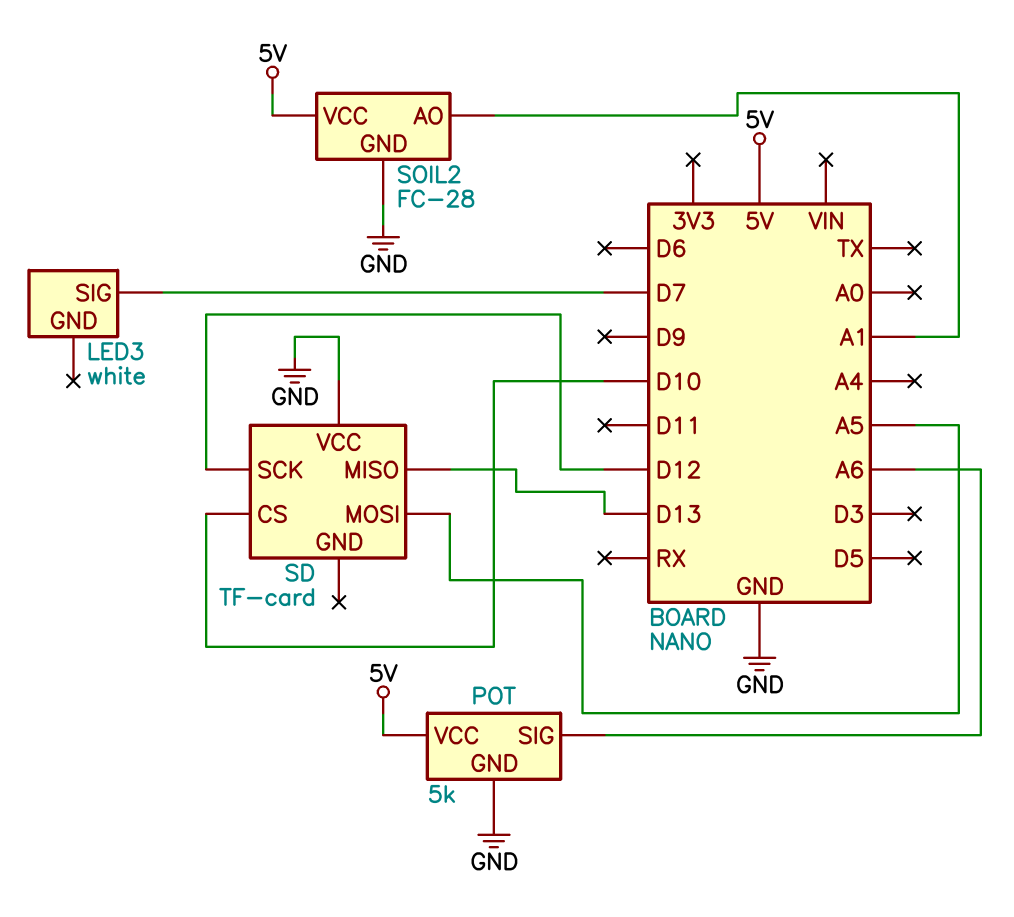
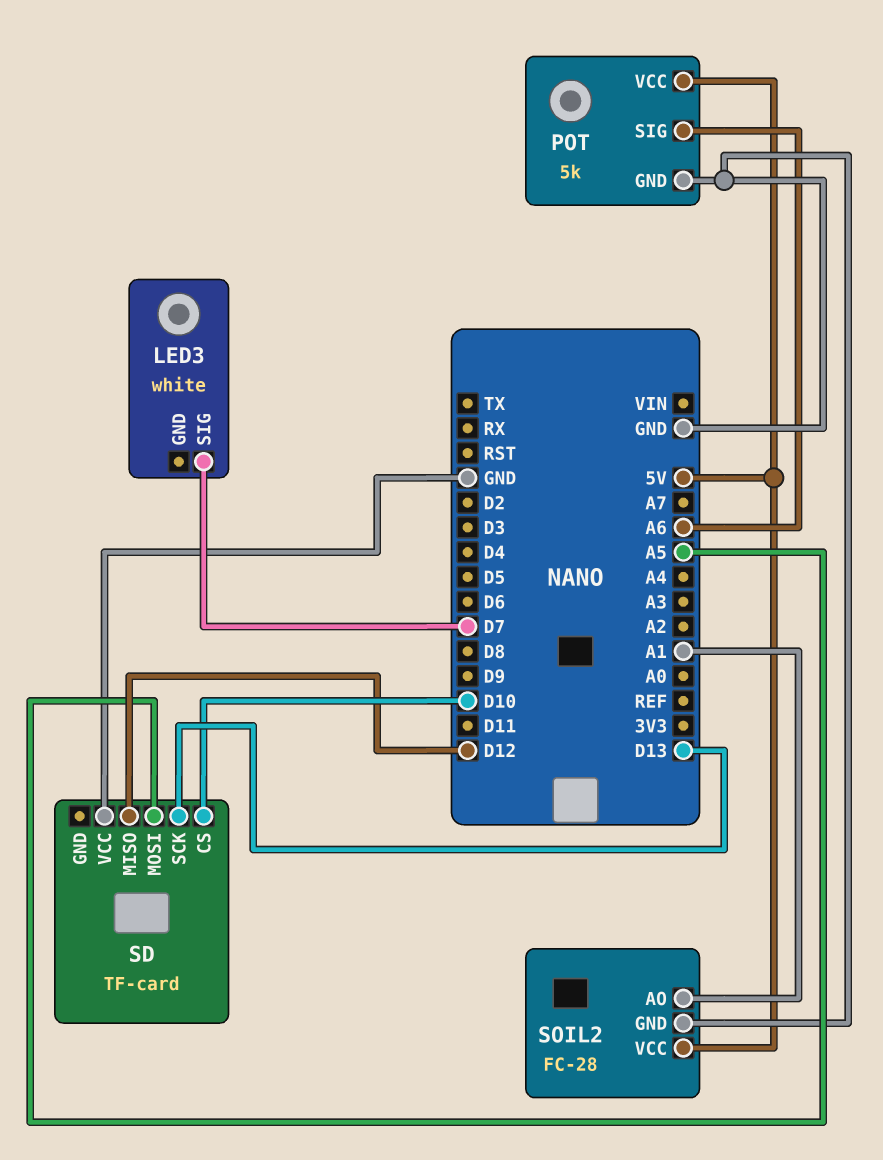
SD pin MISO: D13 -> D12
SD pin SCK: D12 -> D13

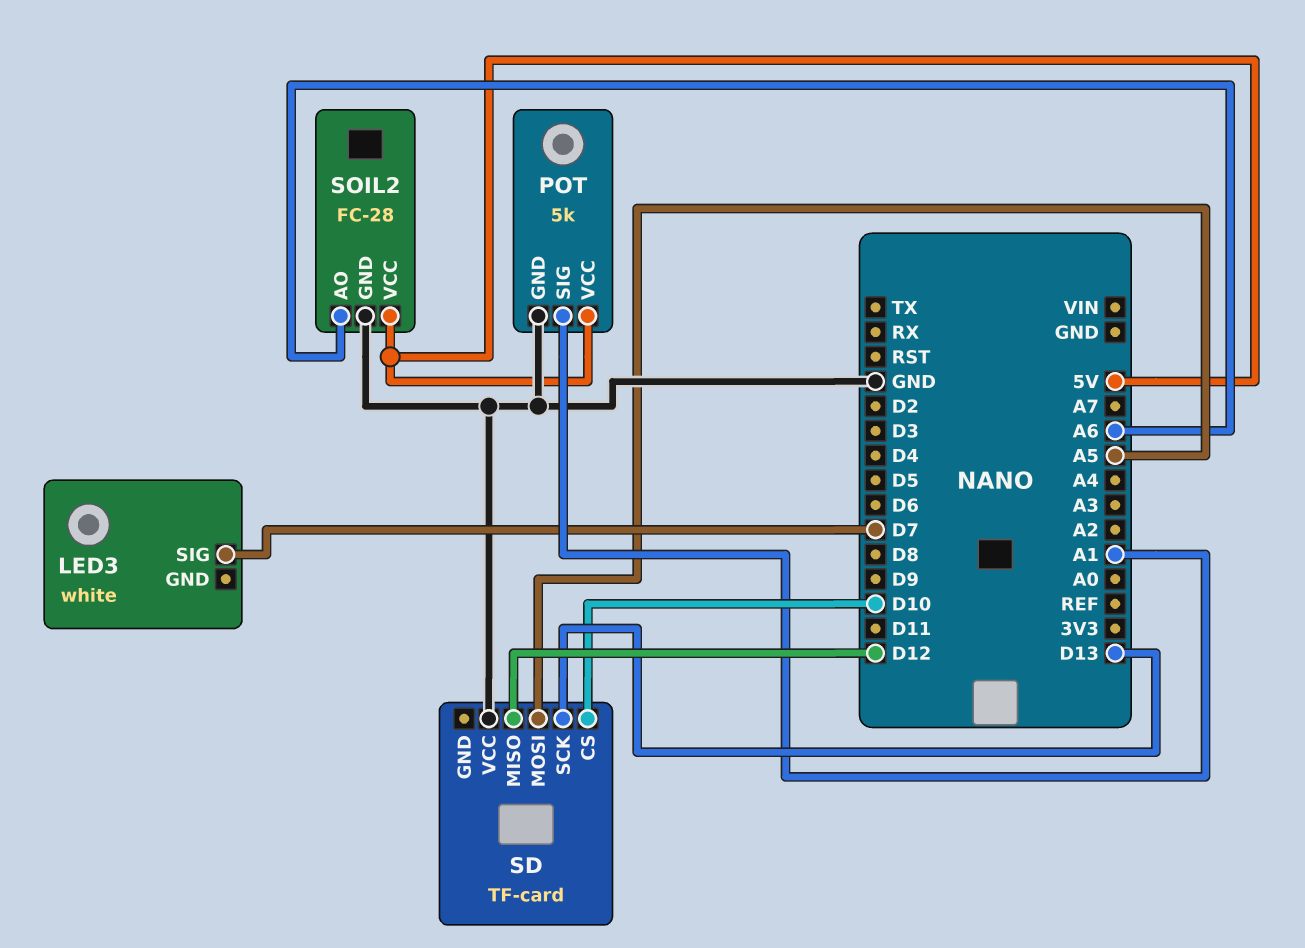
POT pin SIG: A6 -> A1
SOIL2 pin AO: A1 -> A6

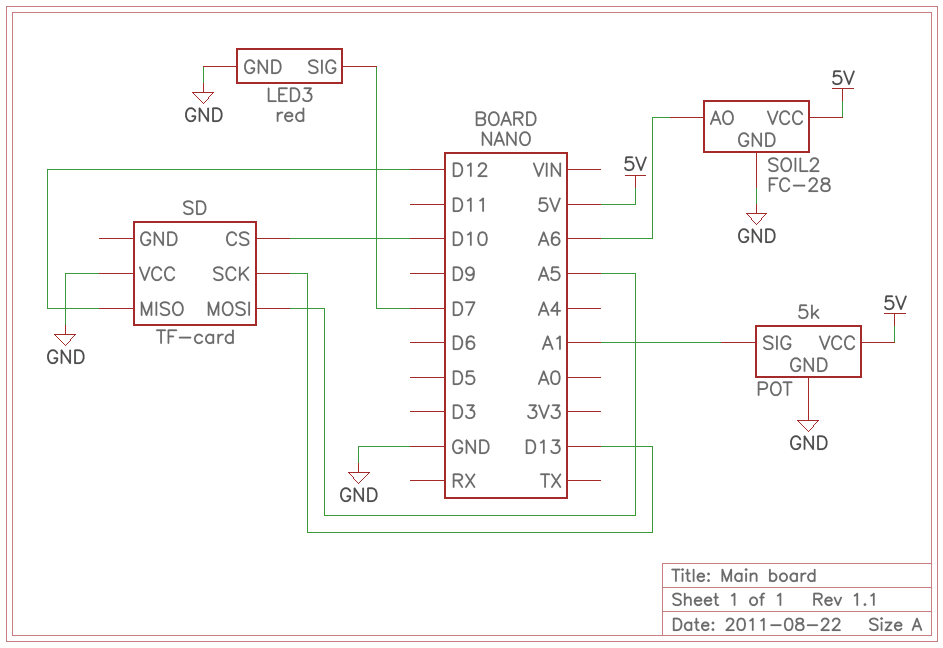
LED3: white -> red
LED3 pin GND: none -> GND

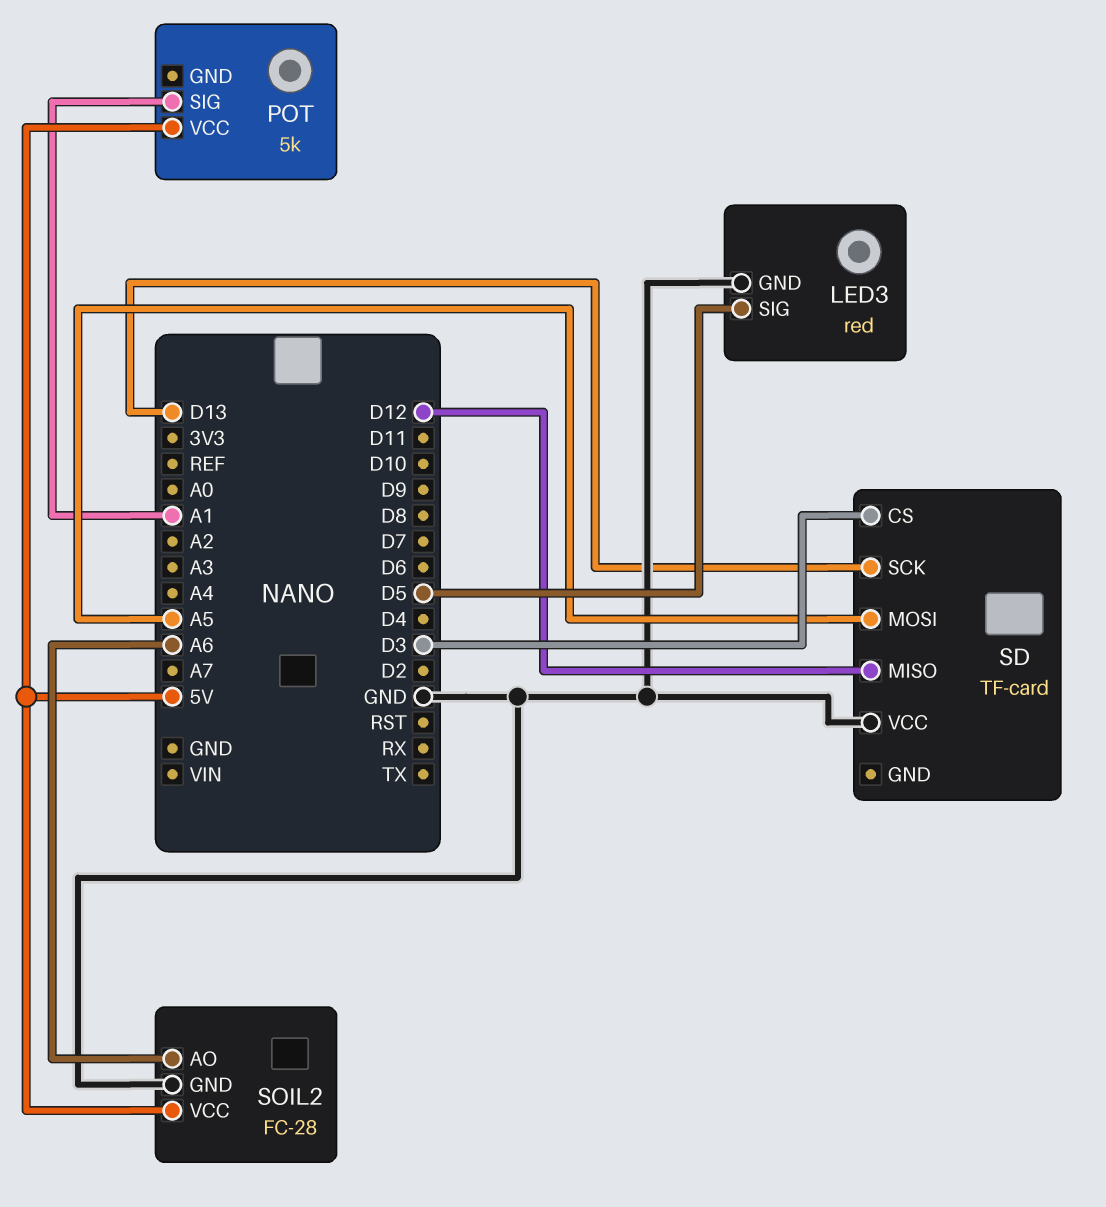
LED3 pin SIG: D7 -> D5
POT pin GND: GND -> none
SD pin CS: D10 -> D3

